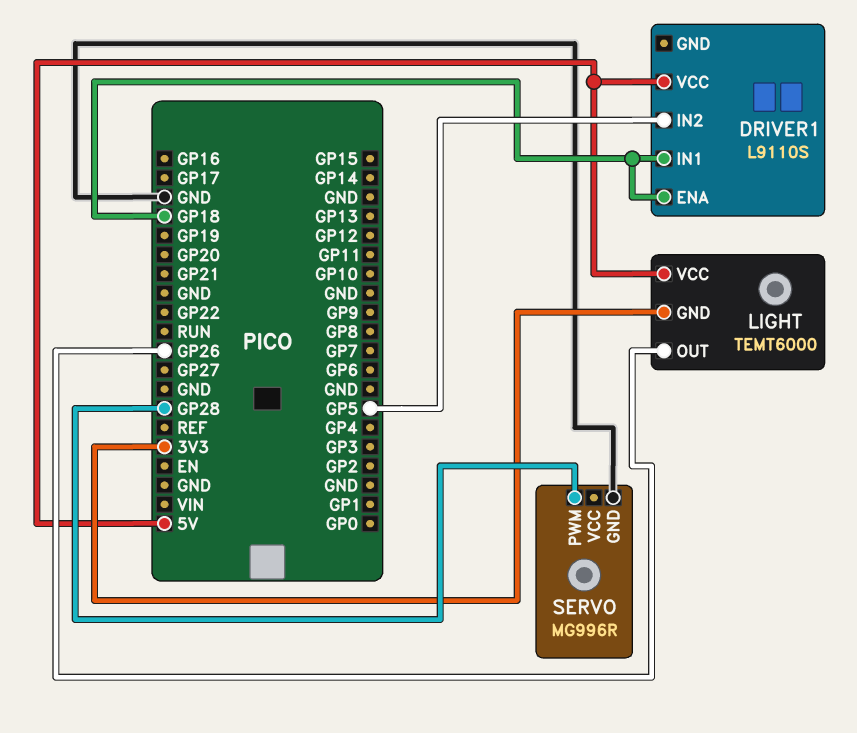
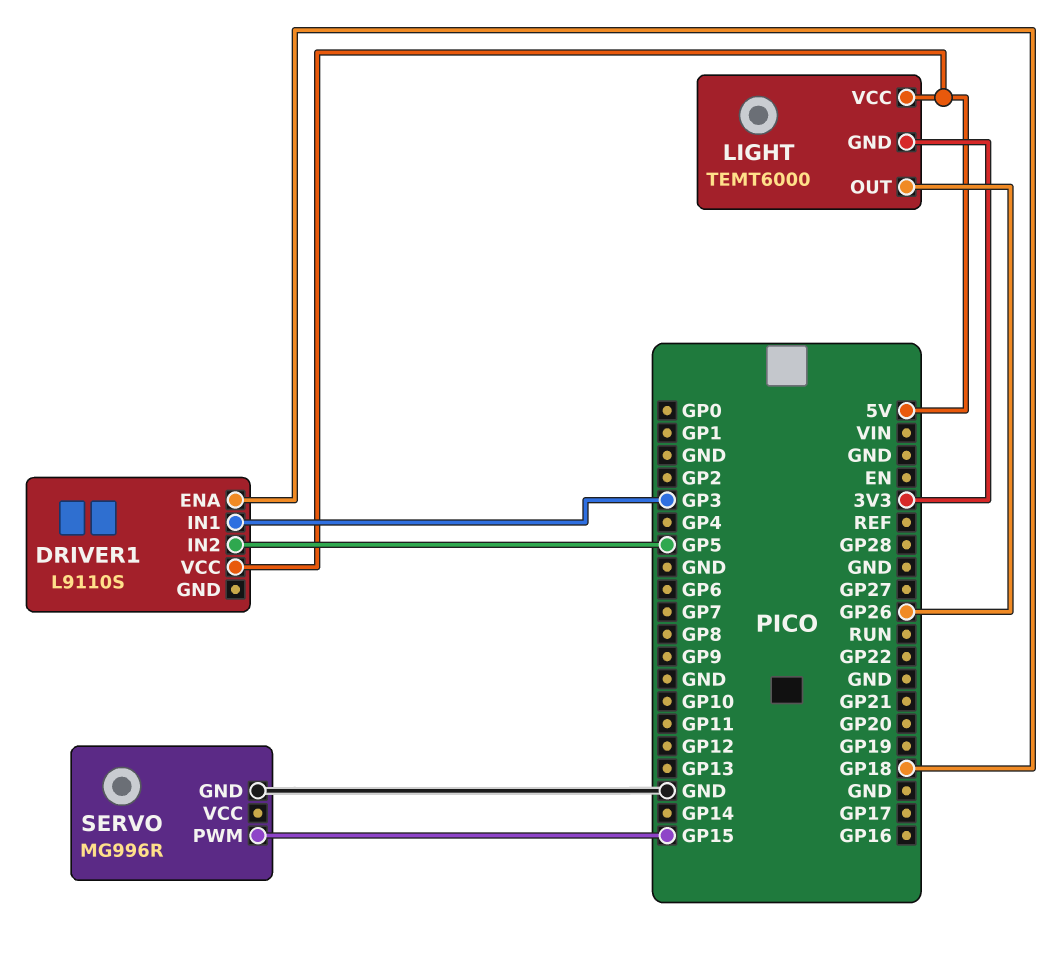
DRIVER1 pin IN1: GP18 -> GP3
SERVO pin PWM: GP28 -> GP15

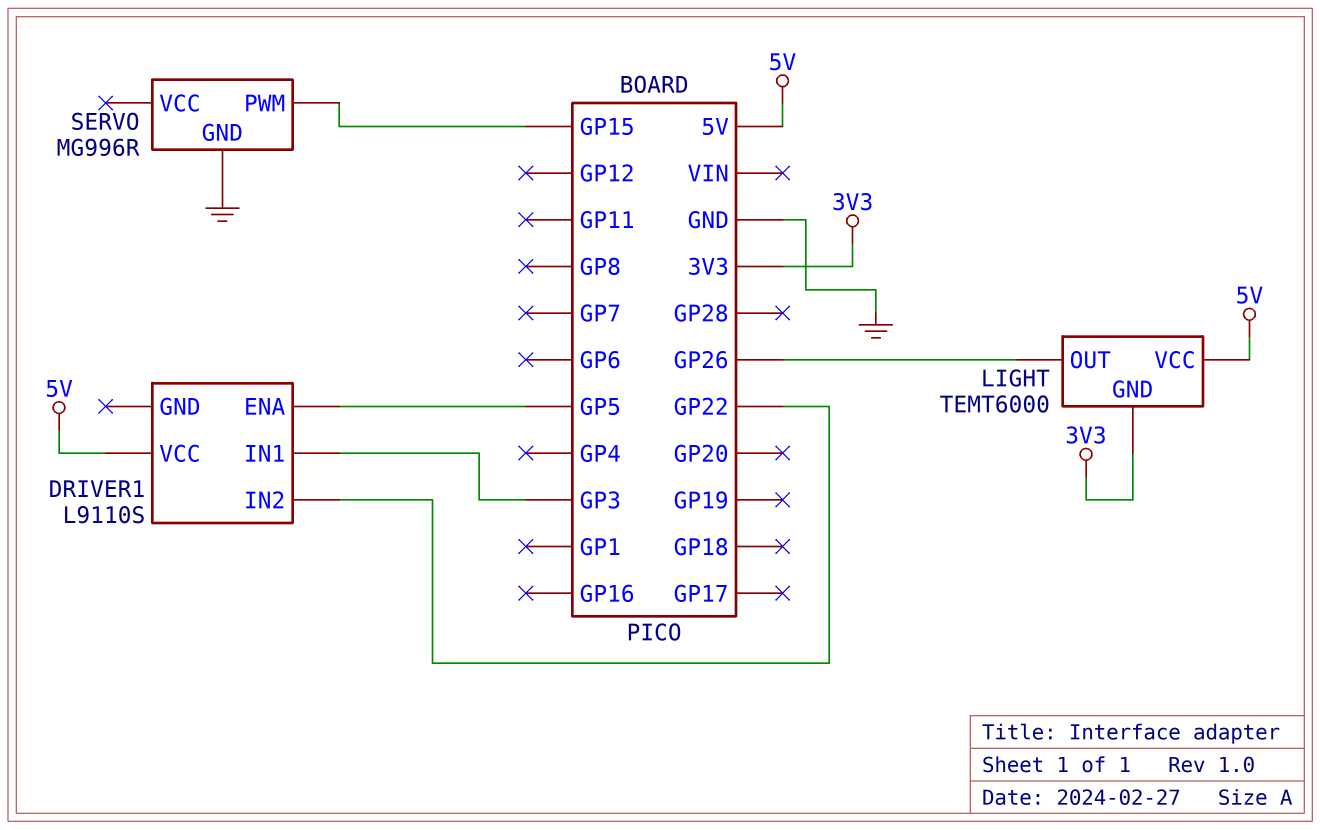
DRIVER1 pin ENA: GP18 -> GP5
DRIVER1 pin IN2: GP5 -> GP22

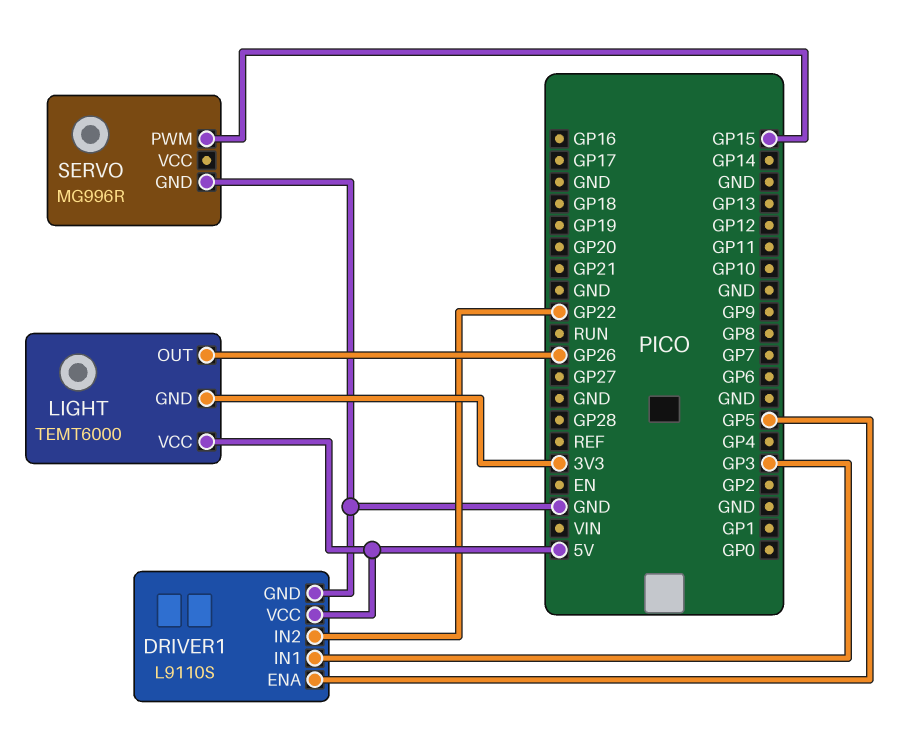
DRIVER1 pin GND: none -> GND

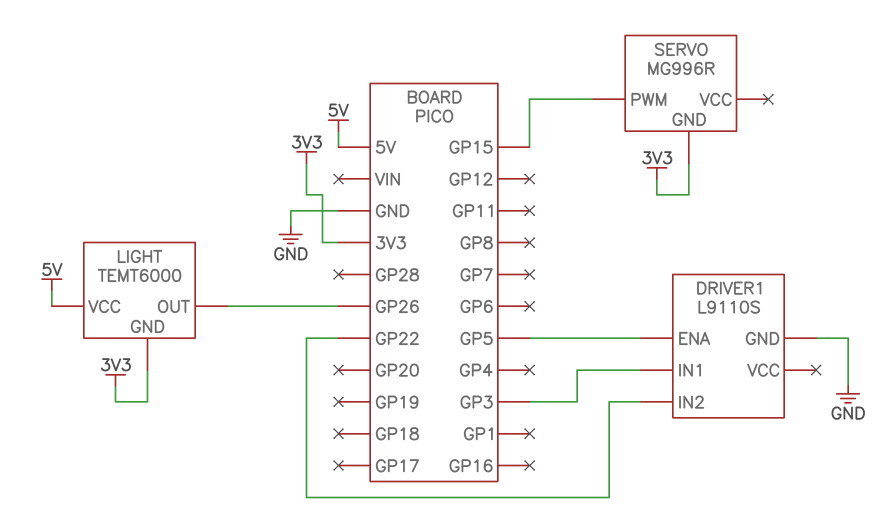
DRIVER1 pin VCC: 5V -> none
SERVO pin GND: GND -> 3V3

